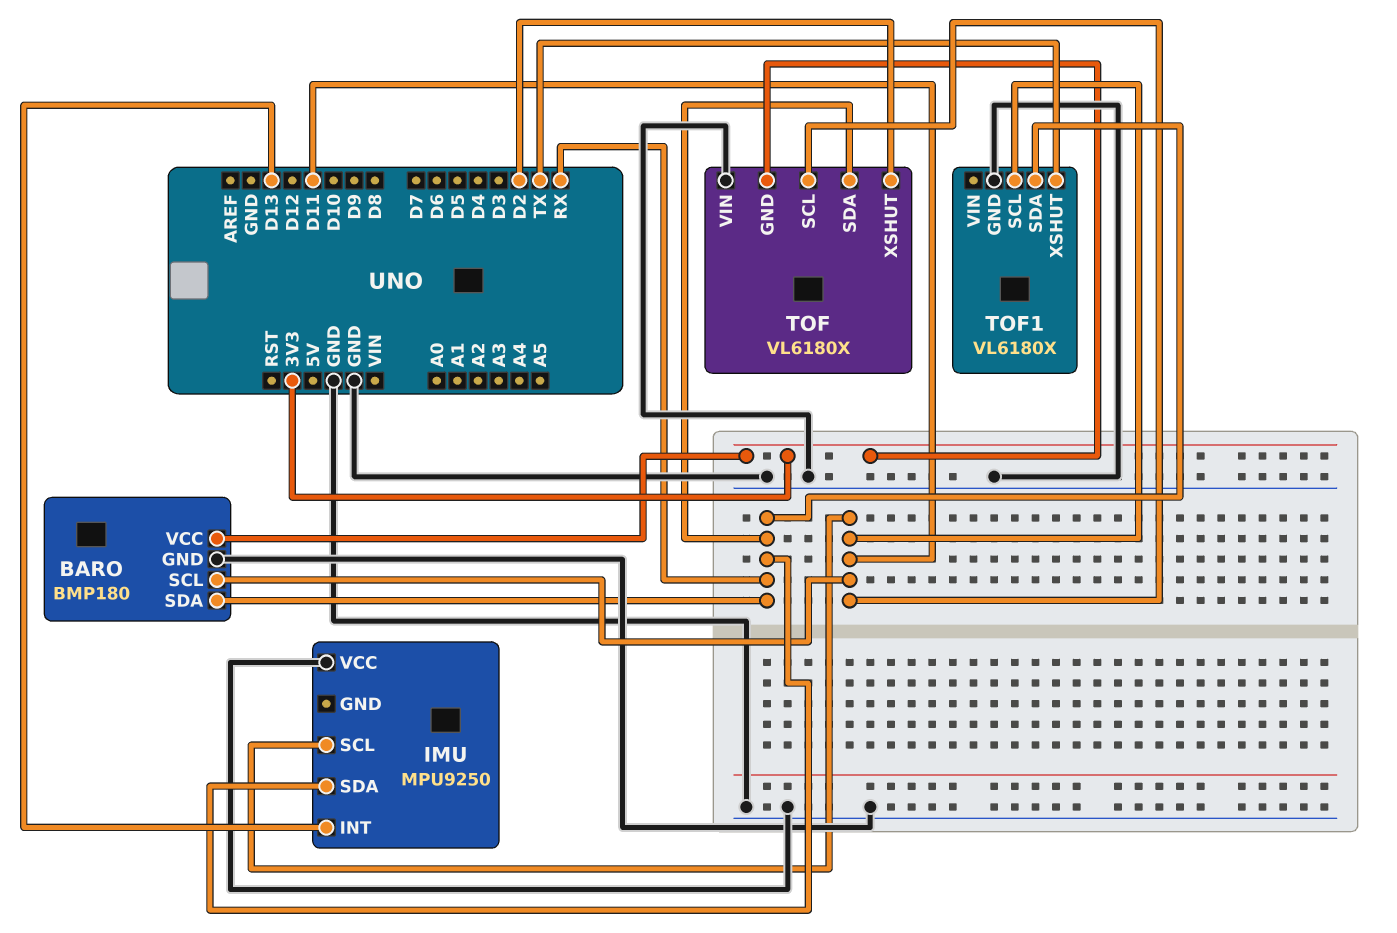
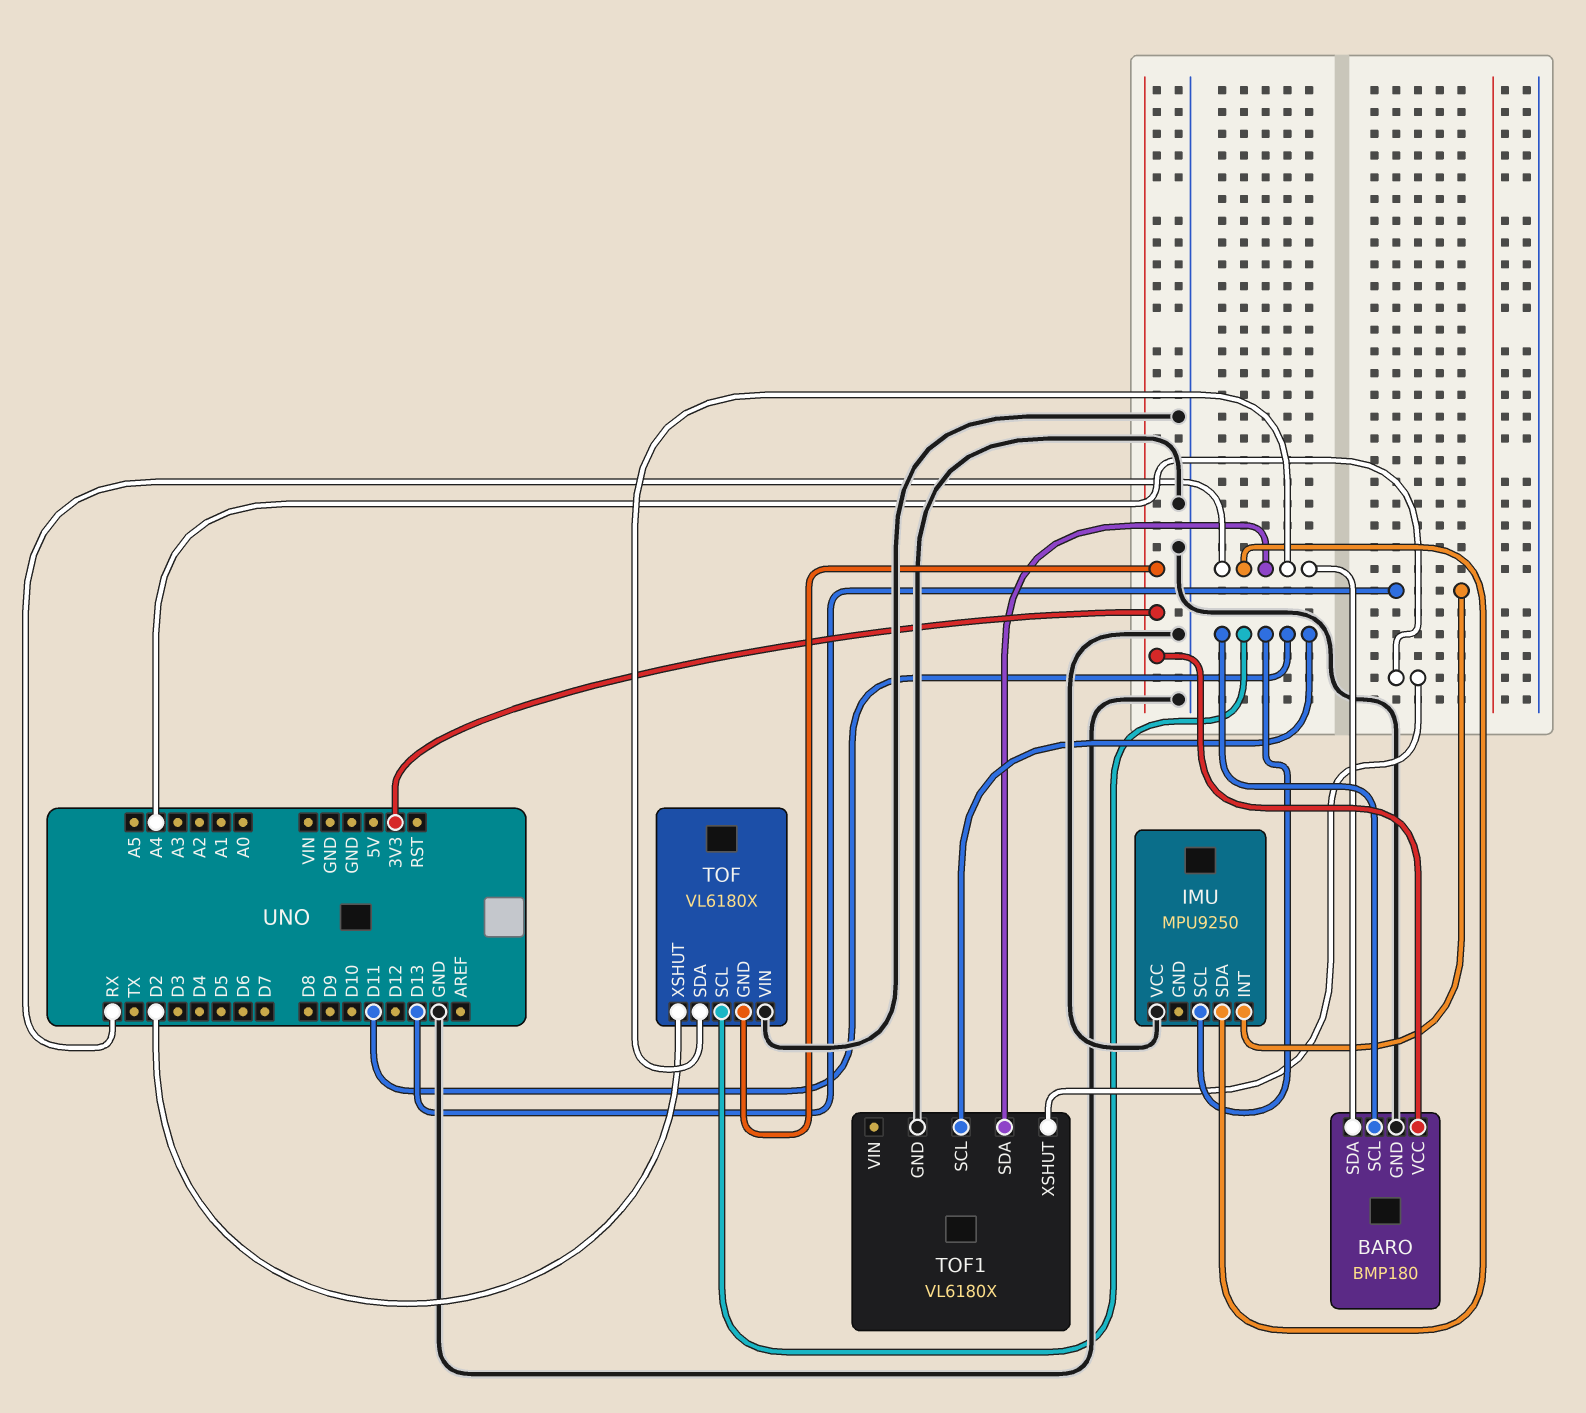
TOF1 pin XSHUT: TX -> A4

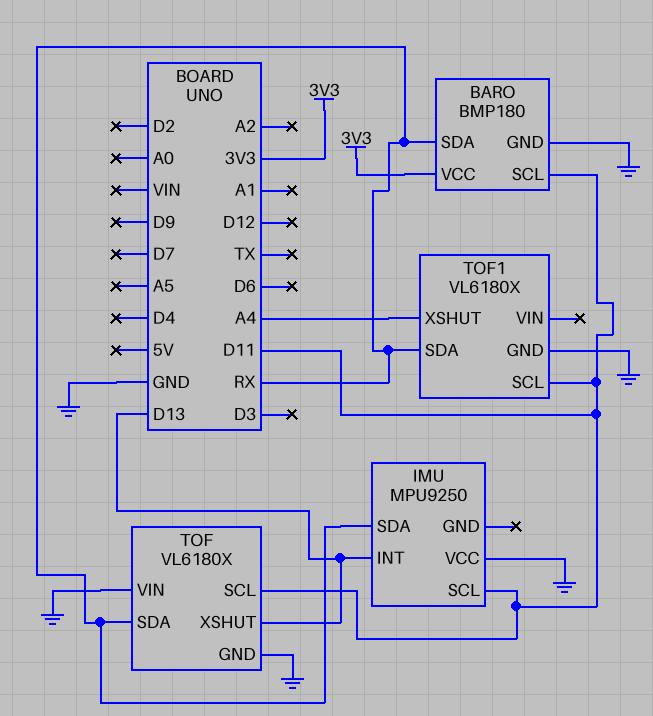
TOF pin GND: 3V3 -> GND
TOF pin XSHUT: D2 -> D13

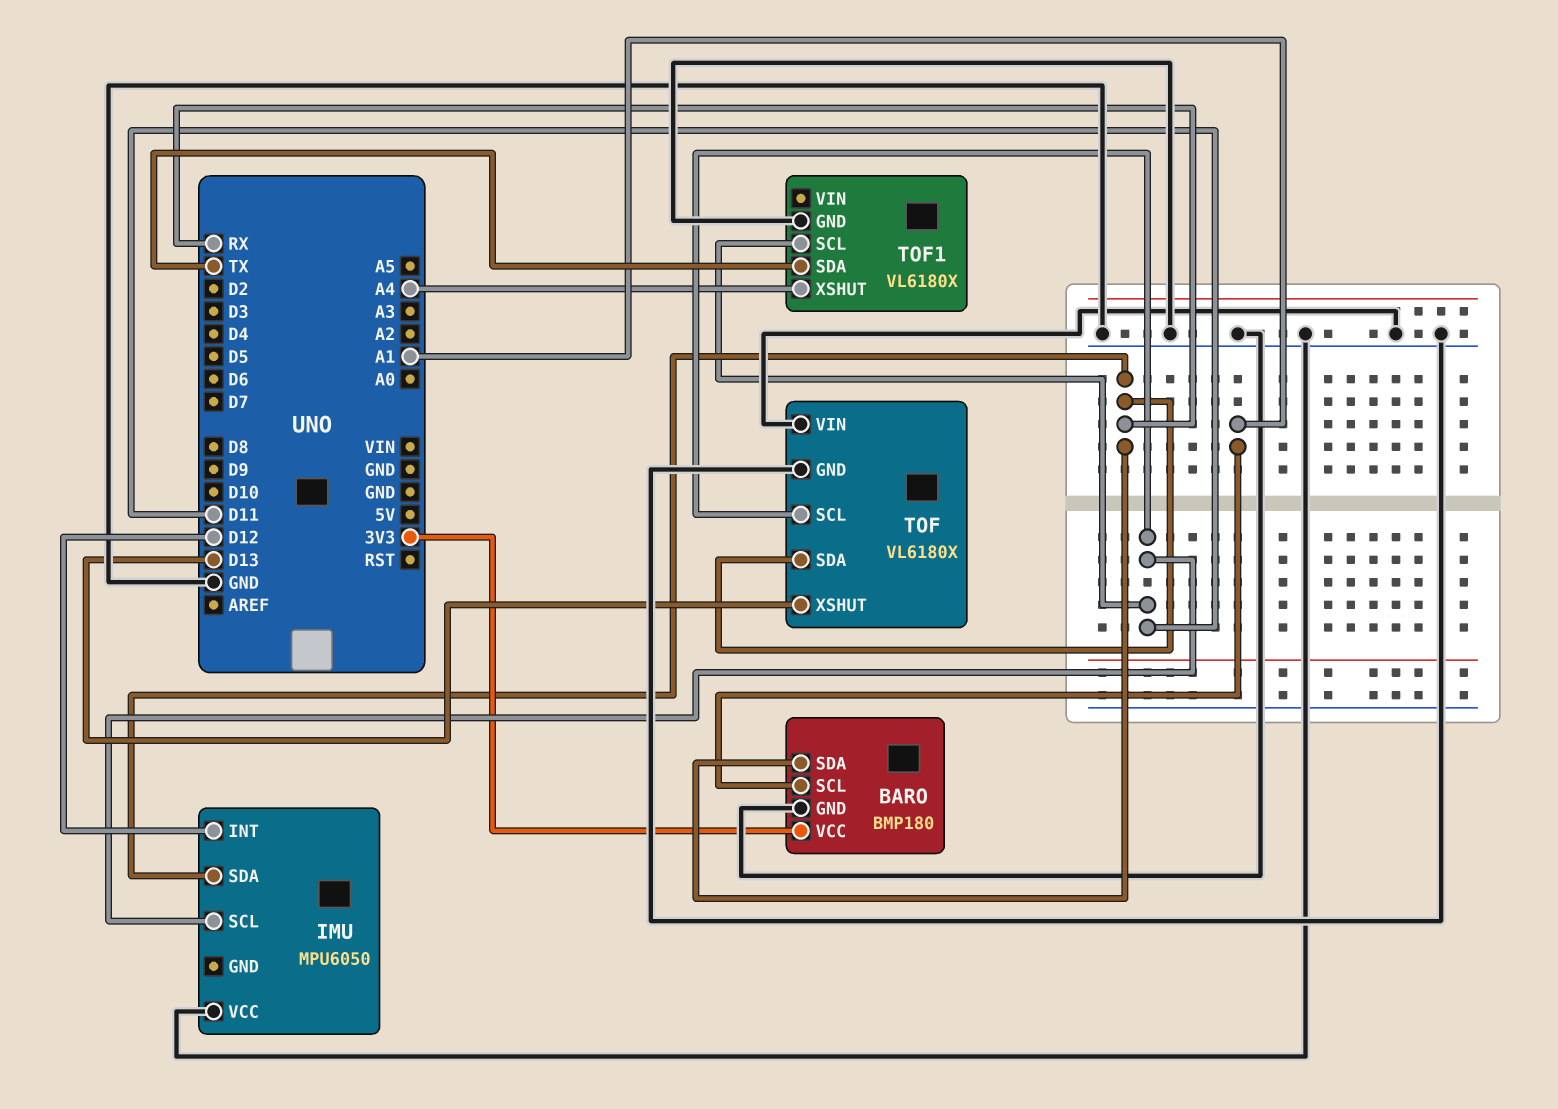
BARO pin SCL: D11 -> A1
IMU: MPU9250 -> MPU6050
IMU pin INT: D13 -> D12
TOF1 pin SDA: RX -> TX

